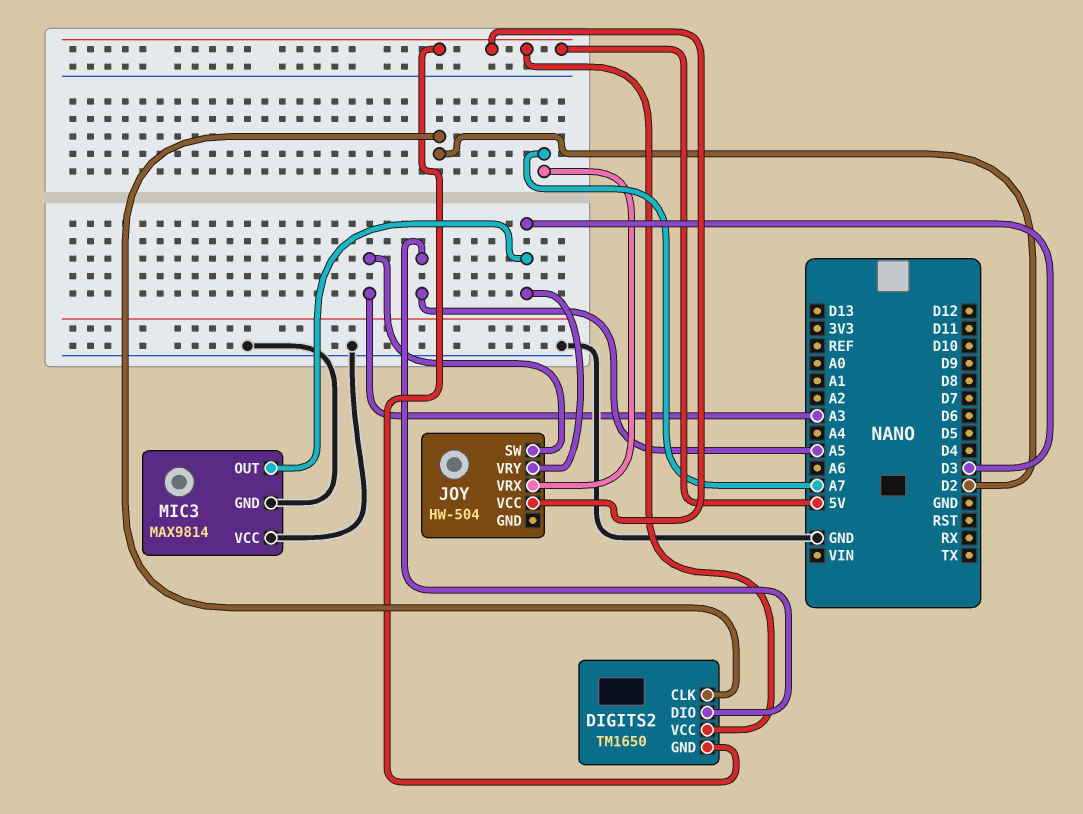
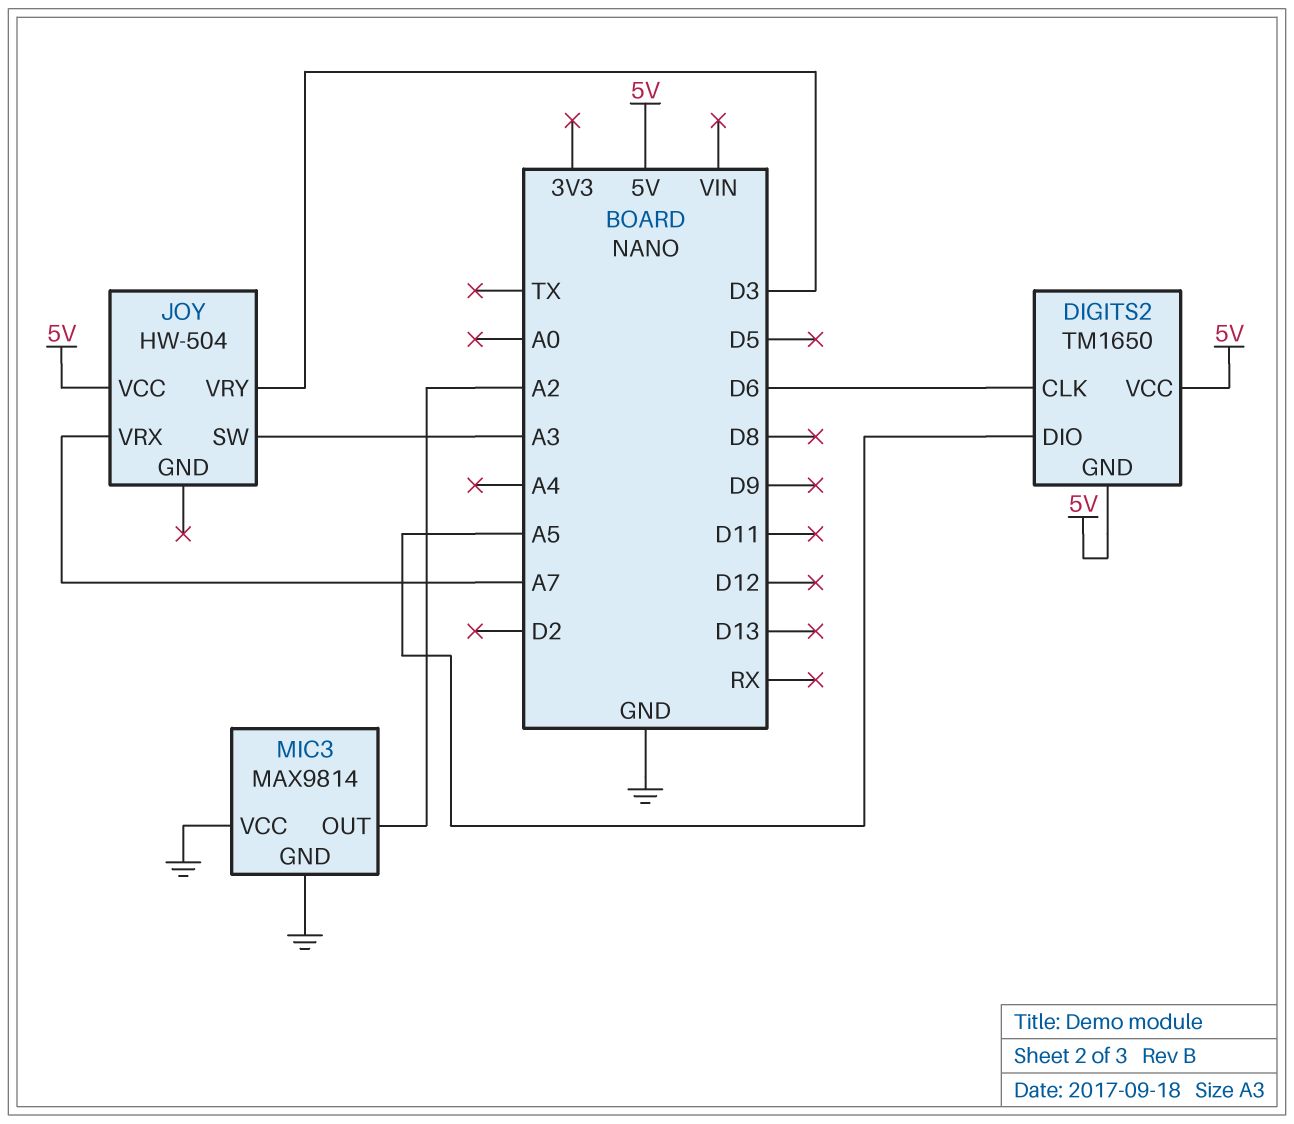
DIGITS2 pin CLK: D2 -> D6
MIC3 pin OUT: D3 -> A2

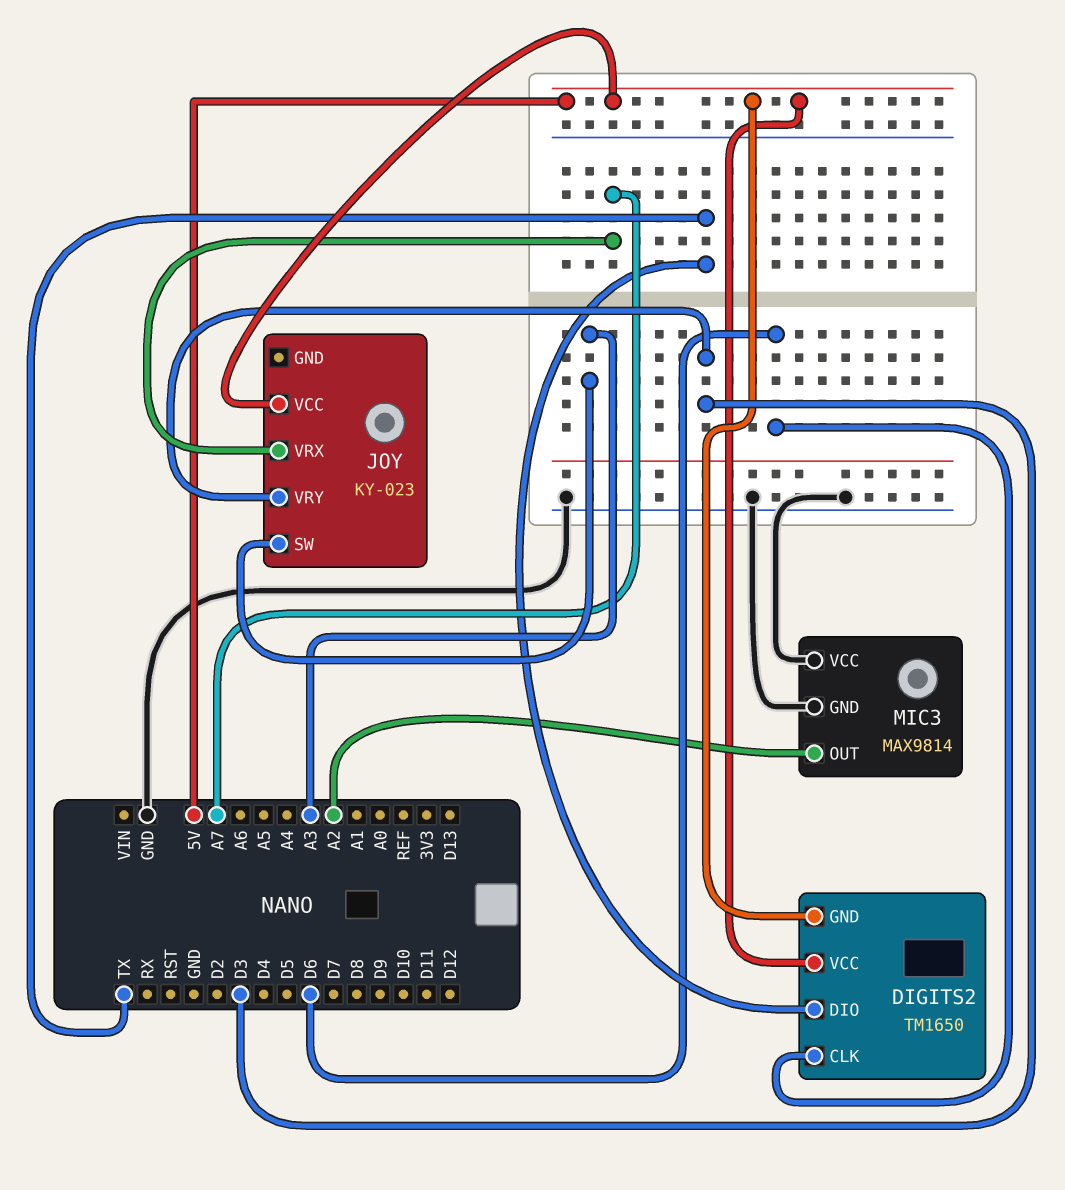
DIGITS2 pin DIO: A5 -> TX
JOY: HW-504 -> KY-023

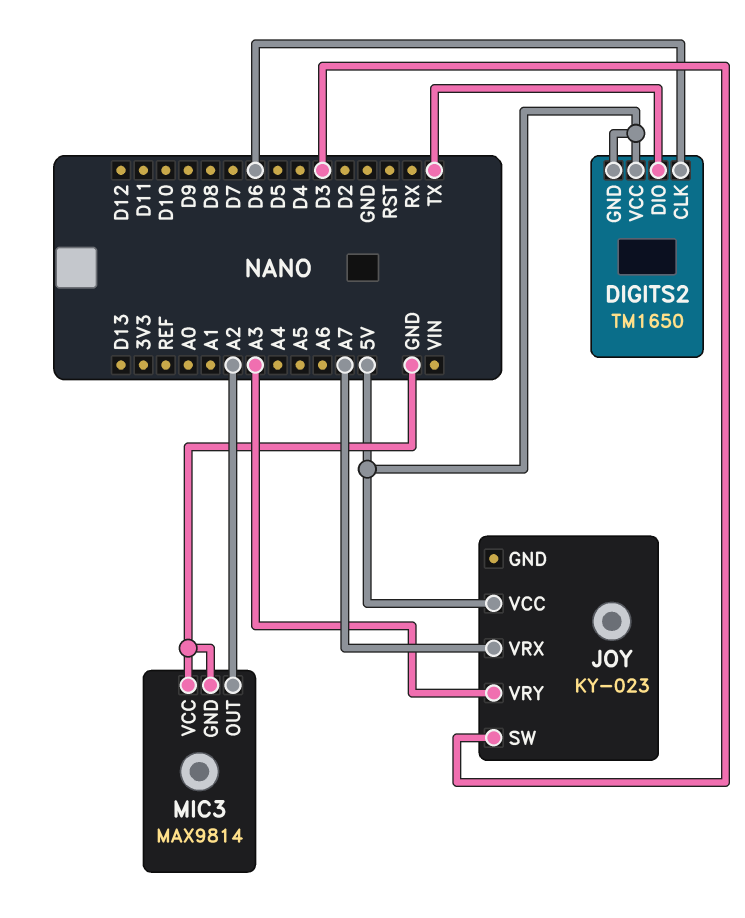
JOY pin SW: A3 -> D3
JOY pin VRY: D3 -> A3

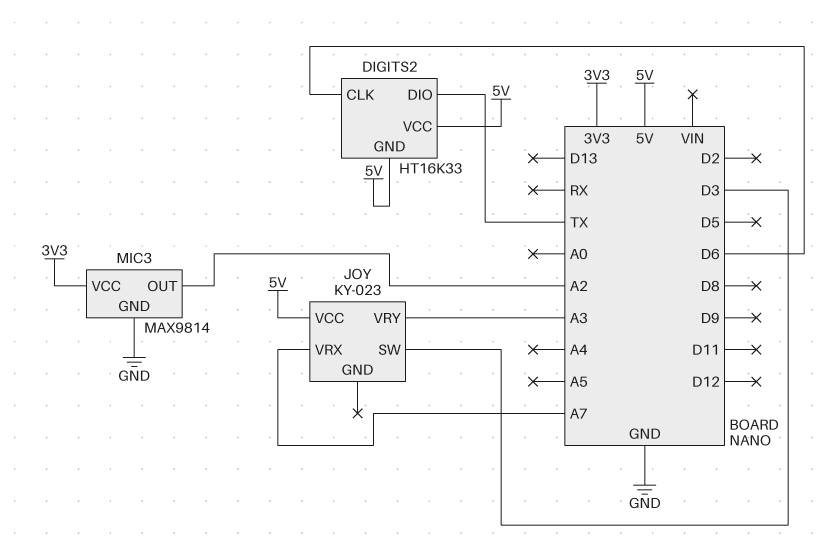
DIGITS2: TM1650 -> HT16K33
MIC3 pin VCC: GND -> 3V3

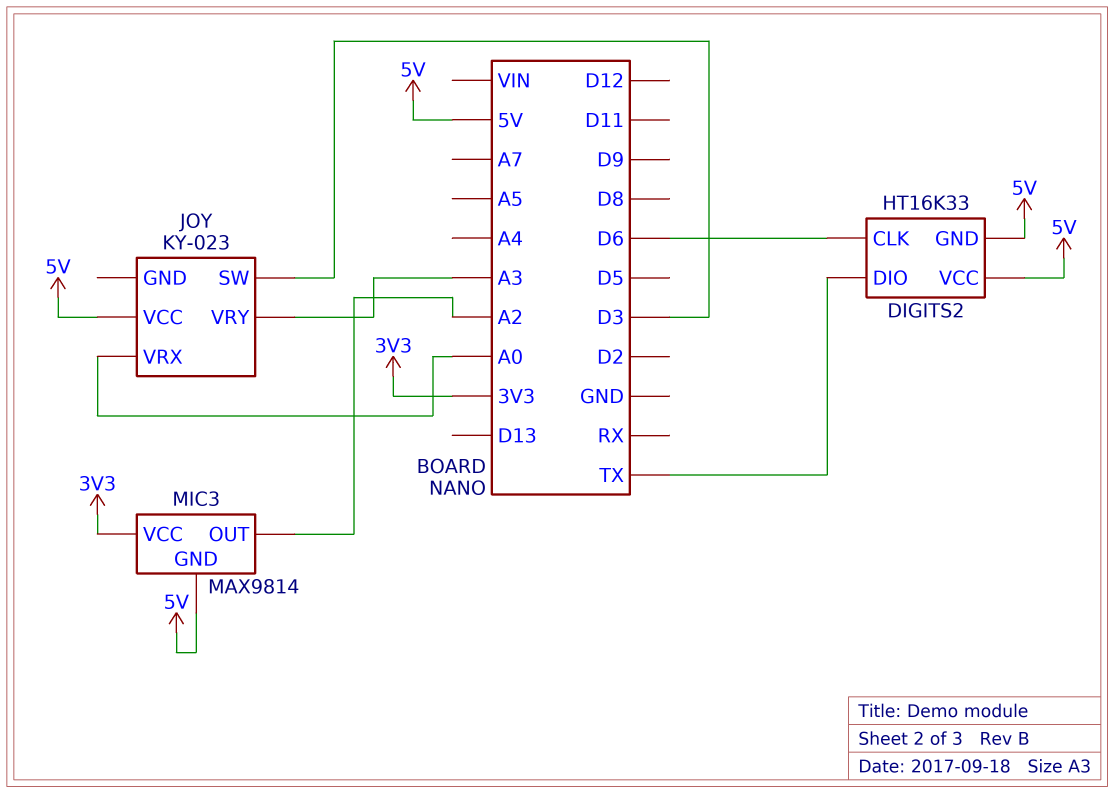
JOY pin VRX: A7 -> A0
MIC3 pin GND: GND -> 5V

